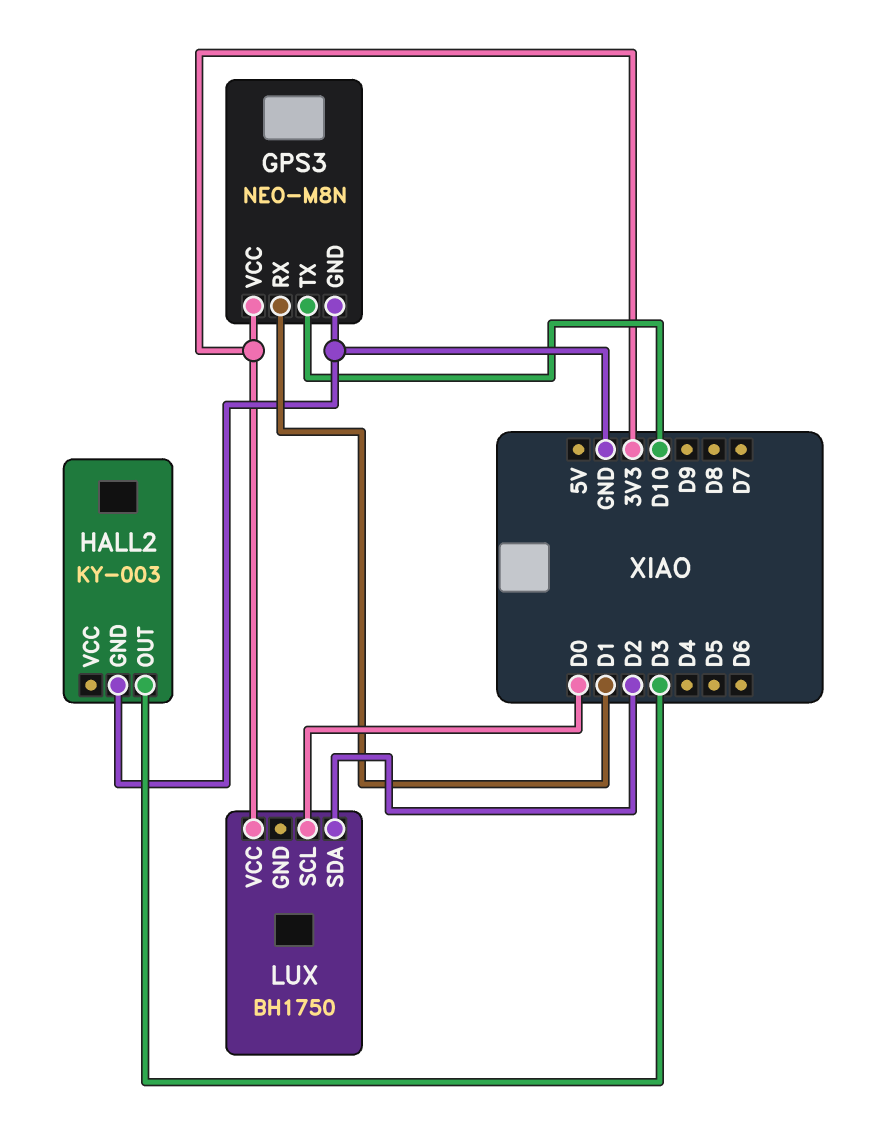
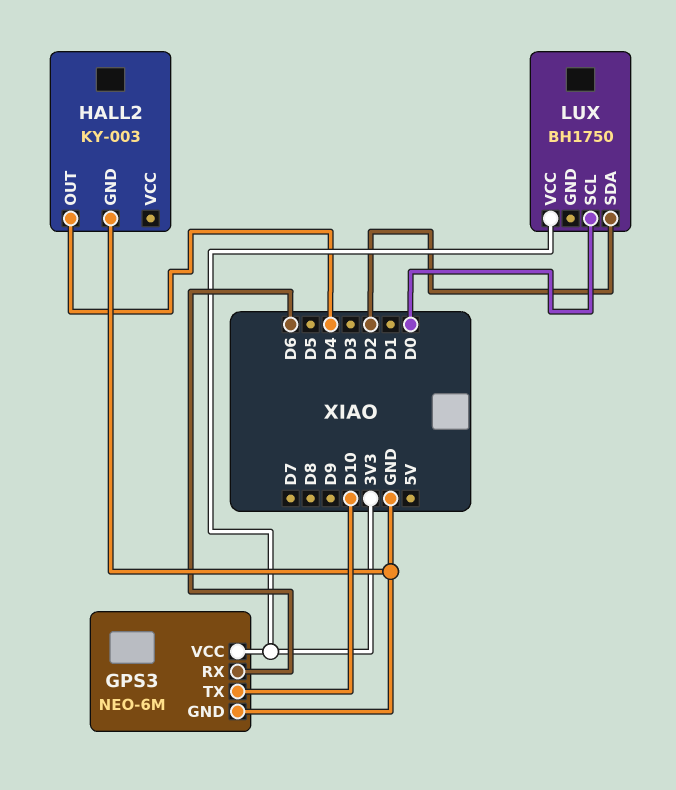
GPS3: NEO-M8N -> NEO-6M
GPS3 pin RX: D1 -> D6
HALL2 pin OUT: D3 -> D4

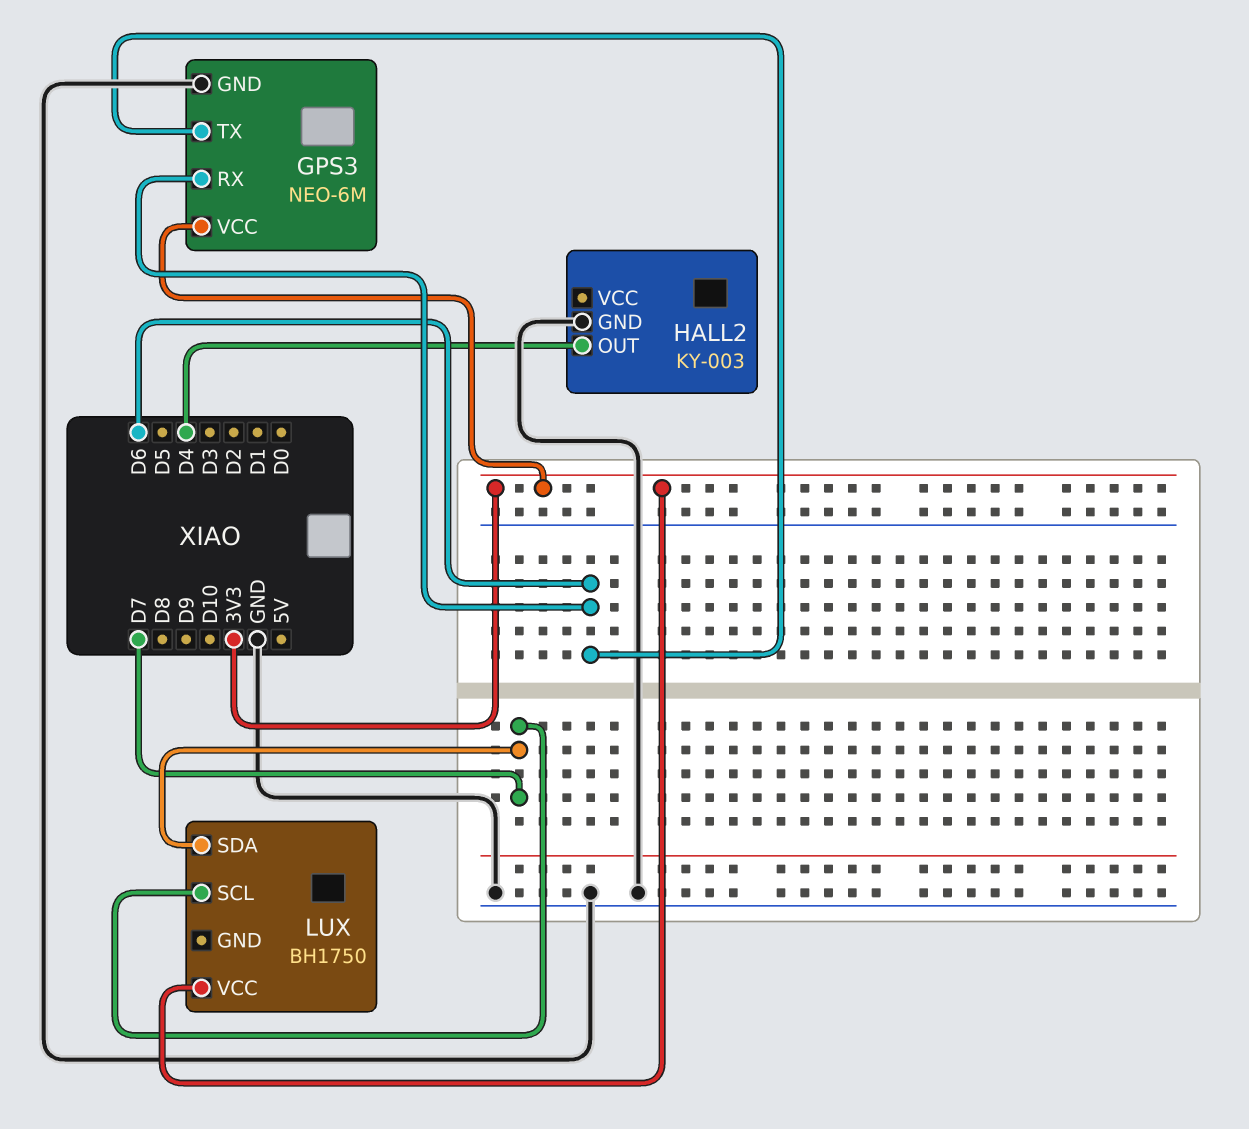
GPS3 pin TX: D10 -> D6
LUX pin SCL: D0 -> D7
LUX pin SDA: D2 -> D7

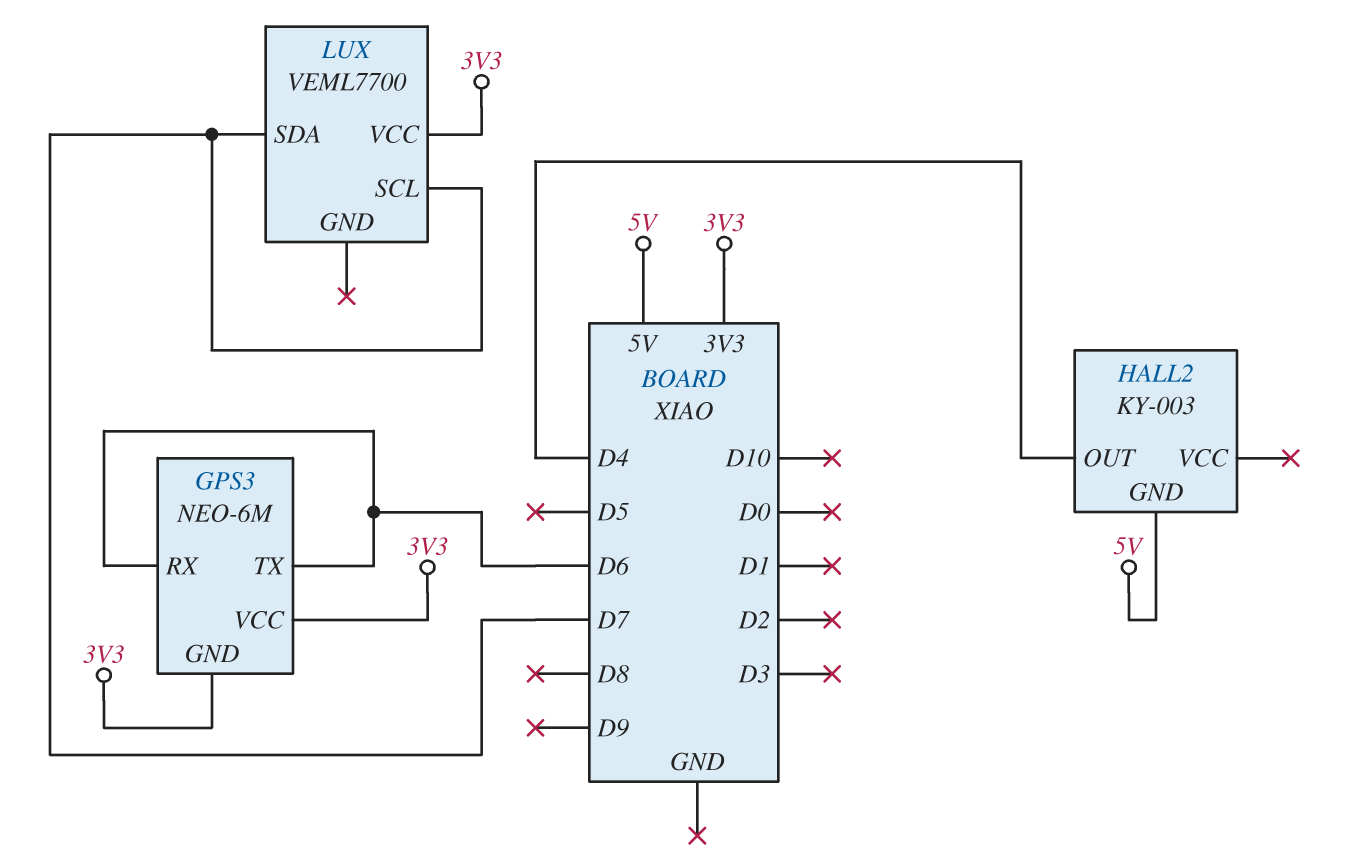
GPS3 pin GND: GND -> 3V3
HALL2 pin GND: GND -> 5V
LUX: BH1750 -> VEML7700

